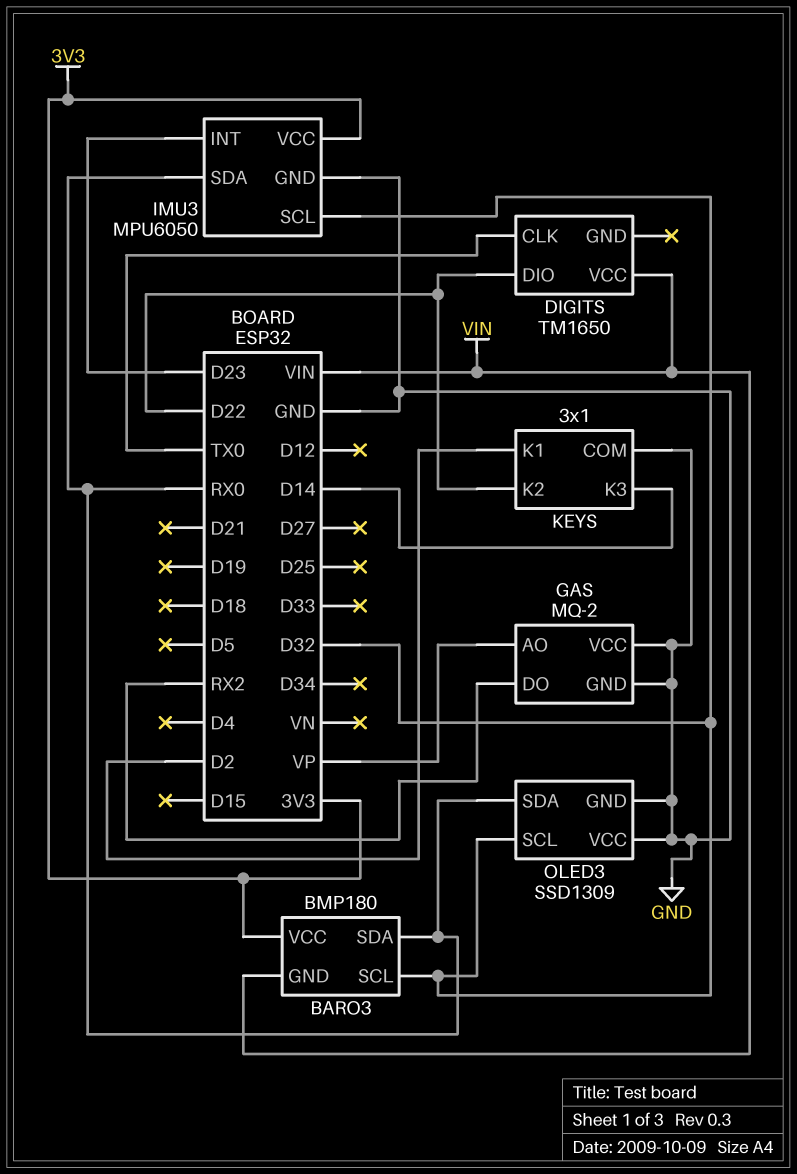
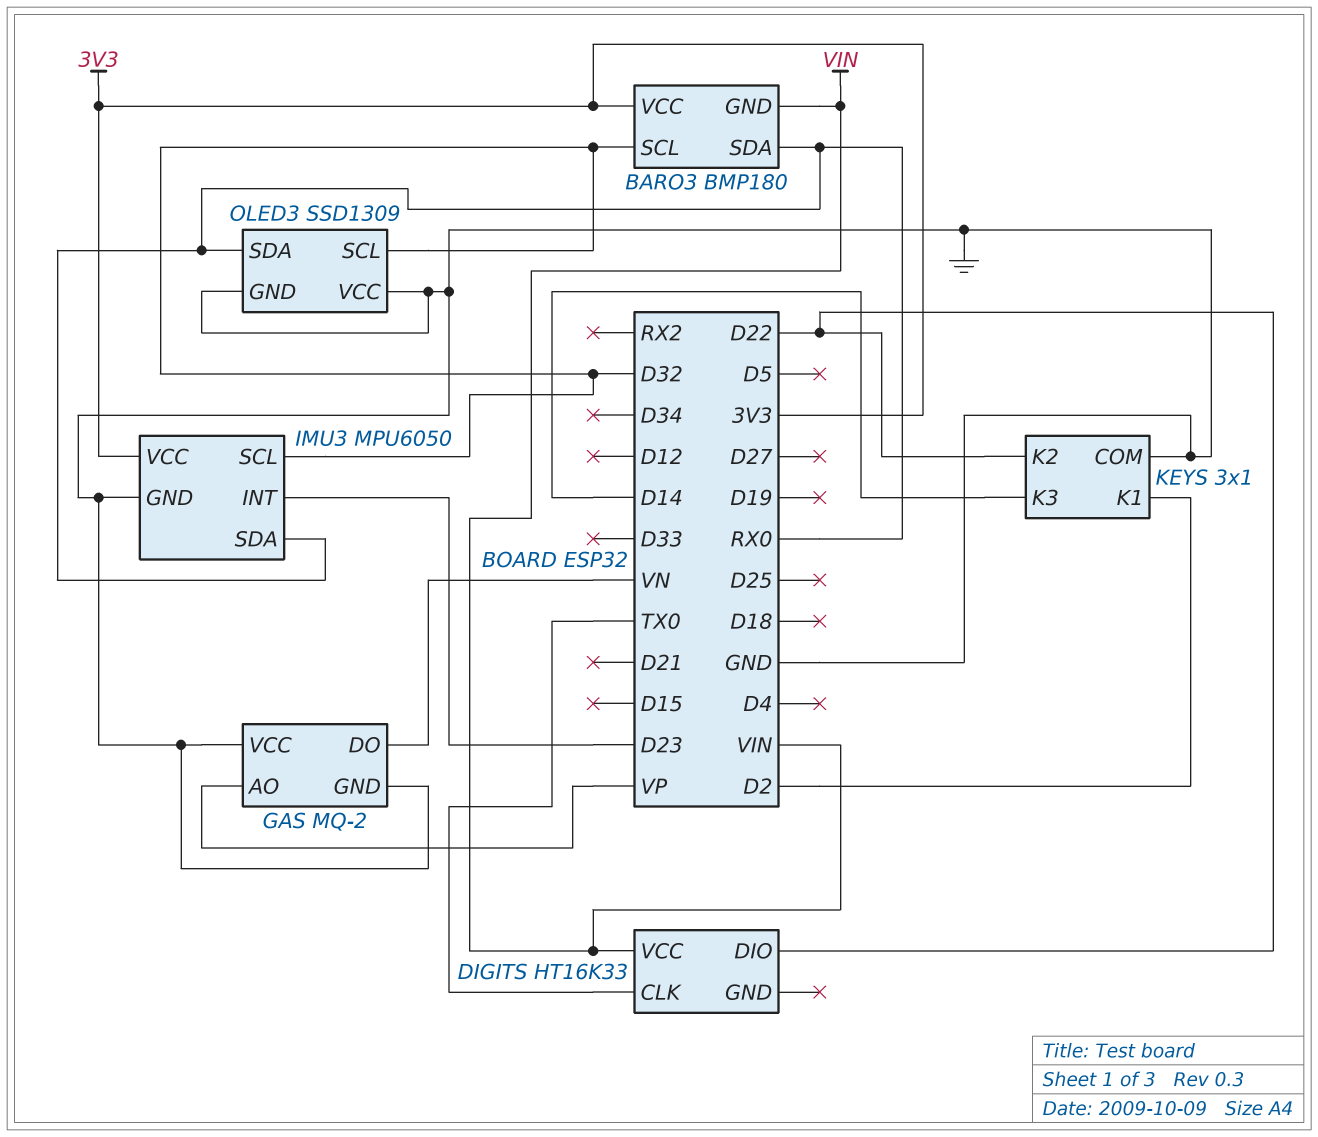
DIGITS: TM1650 -> HT16K33
GAS pin DO: RX2 -> VN

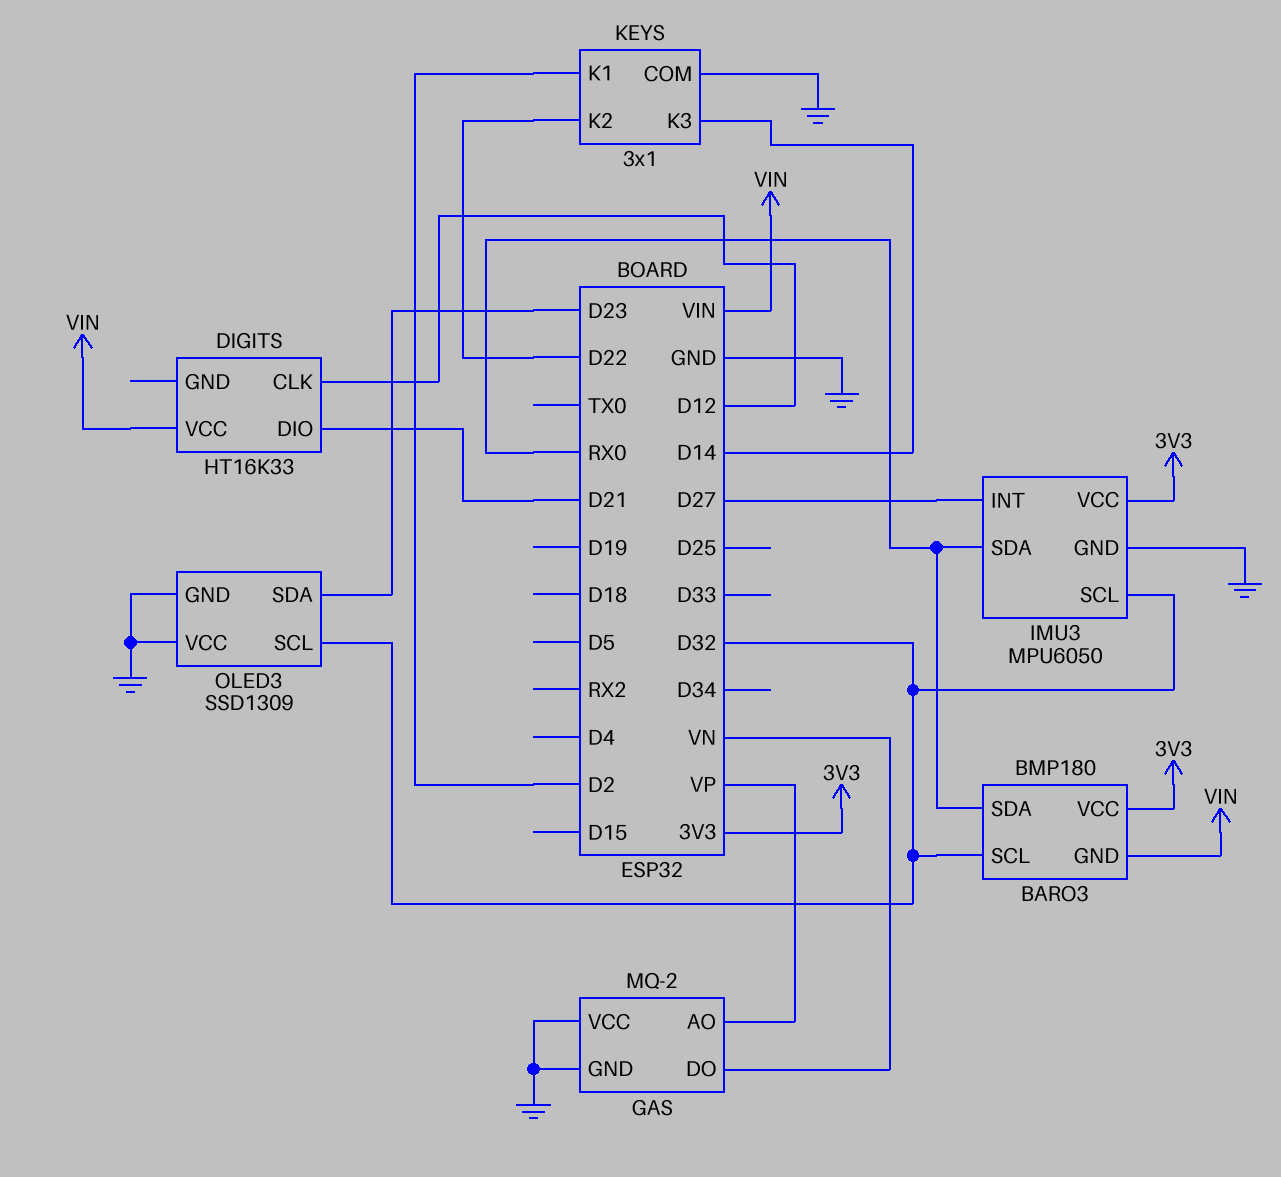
DIGITS pin CLK: TX0 -> D12
DIGITS pin DIO: D22 -> D21
IMU3 pin INT: D23 -> D27
OLED3 pin SDA: RX0 -> D23

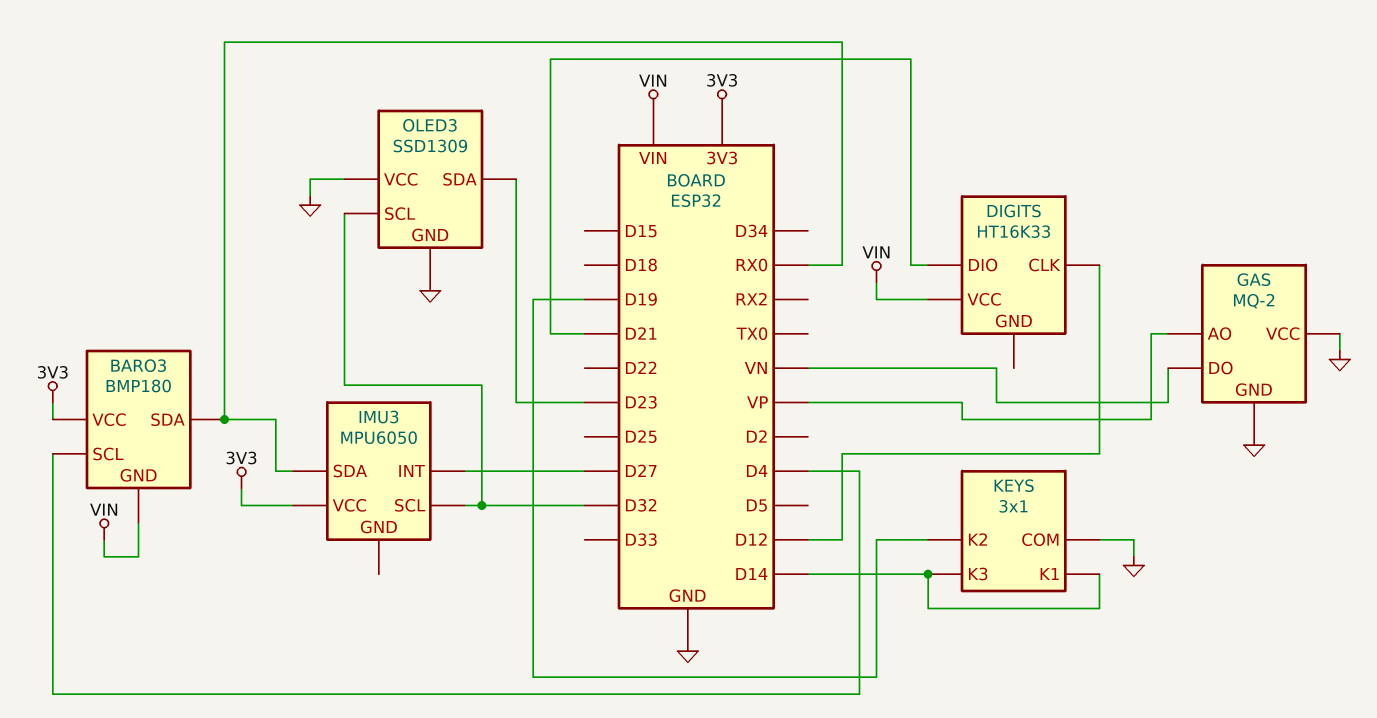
BARO3 pin SCL: D32 -> D4
IMU3 pin GND: GND -> none
KEYS pin K1: D2 -> D14
KEYS pin K2: D22 -> D19

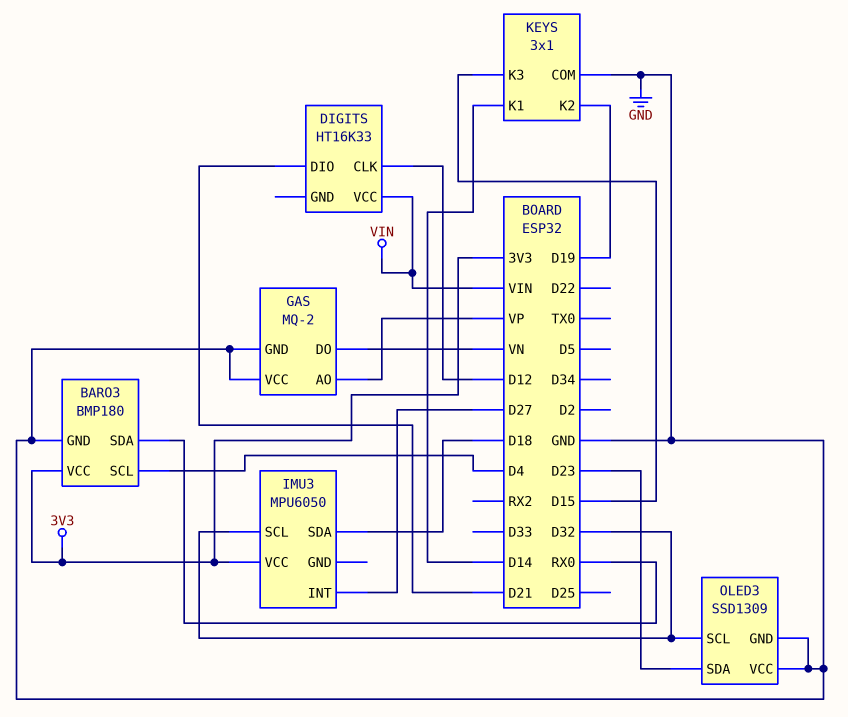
BARO3 pin GND: VIN -> GND
IMU3 pin SDA: RX0 -> D18
KEYS pin K3: D14 -> D15

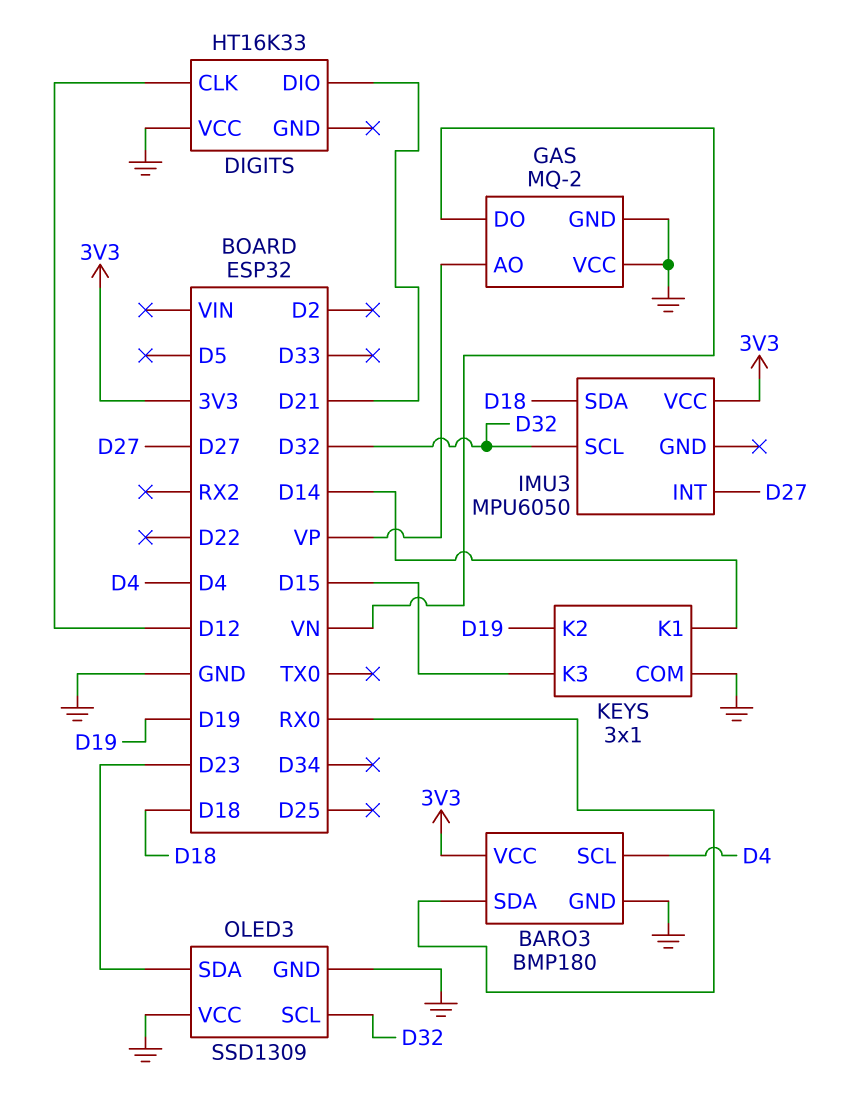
DIGITS pin VCC: VIN -> GND

